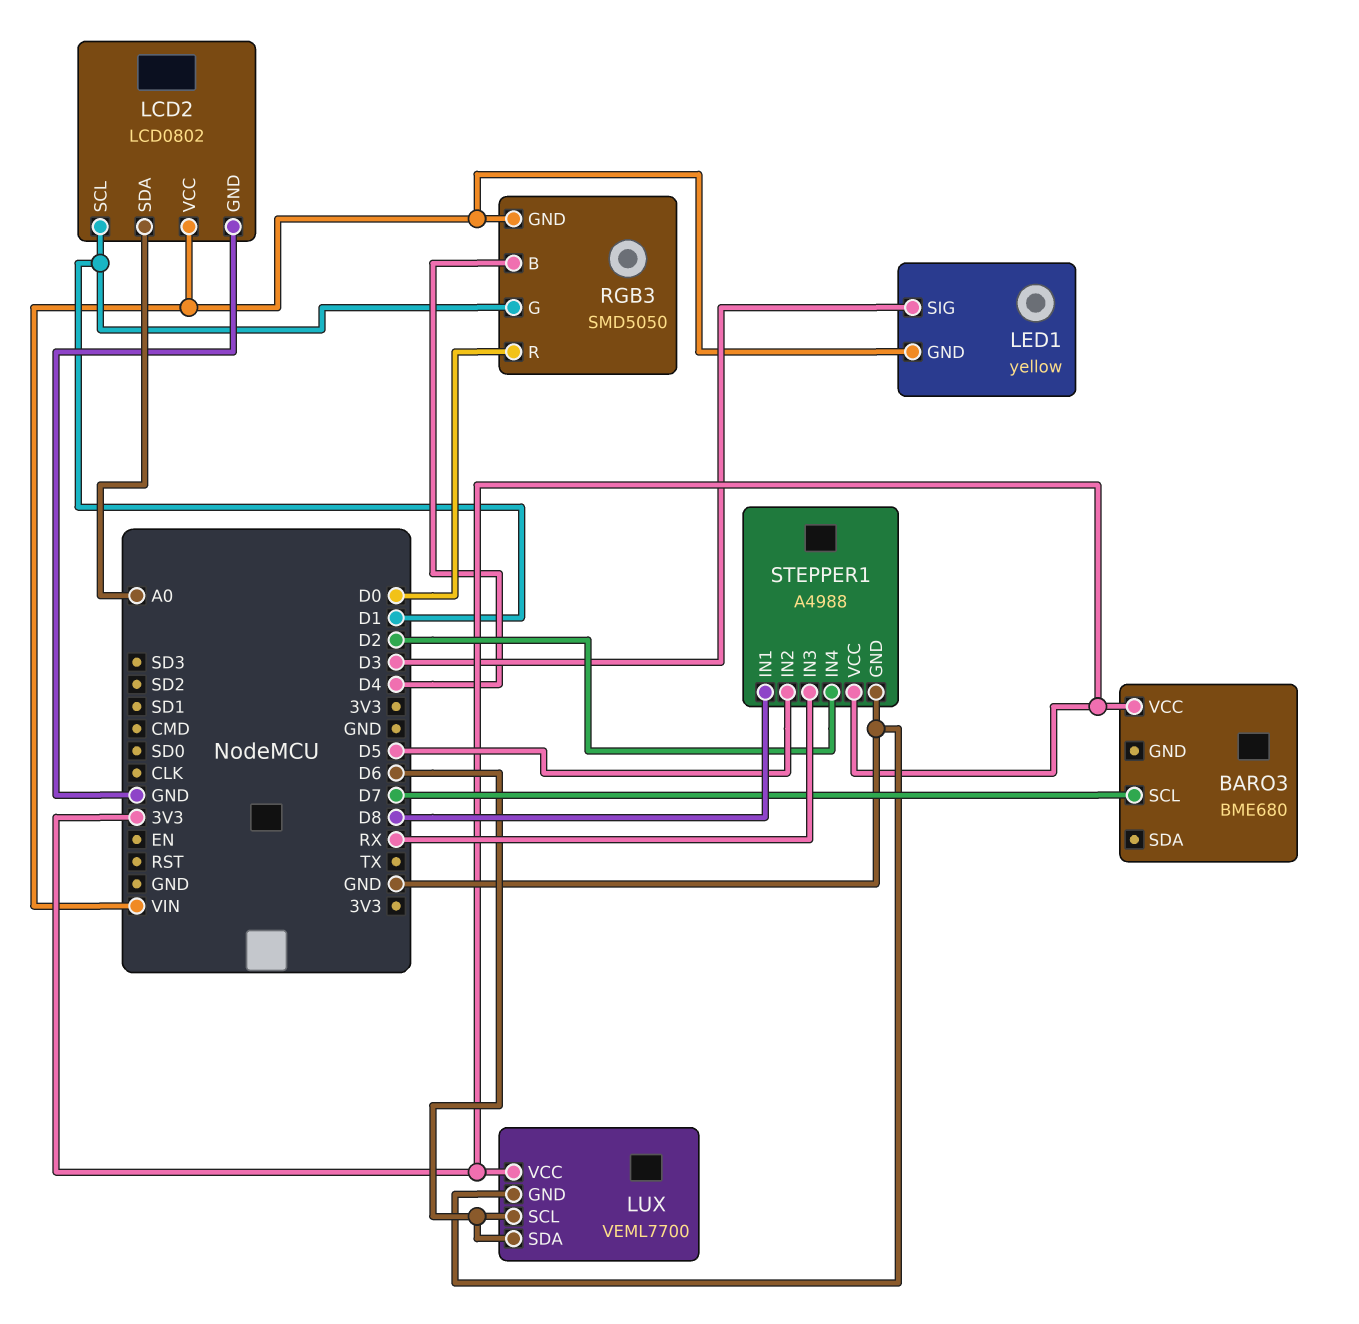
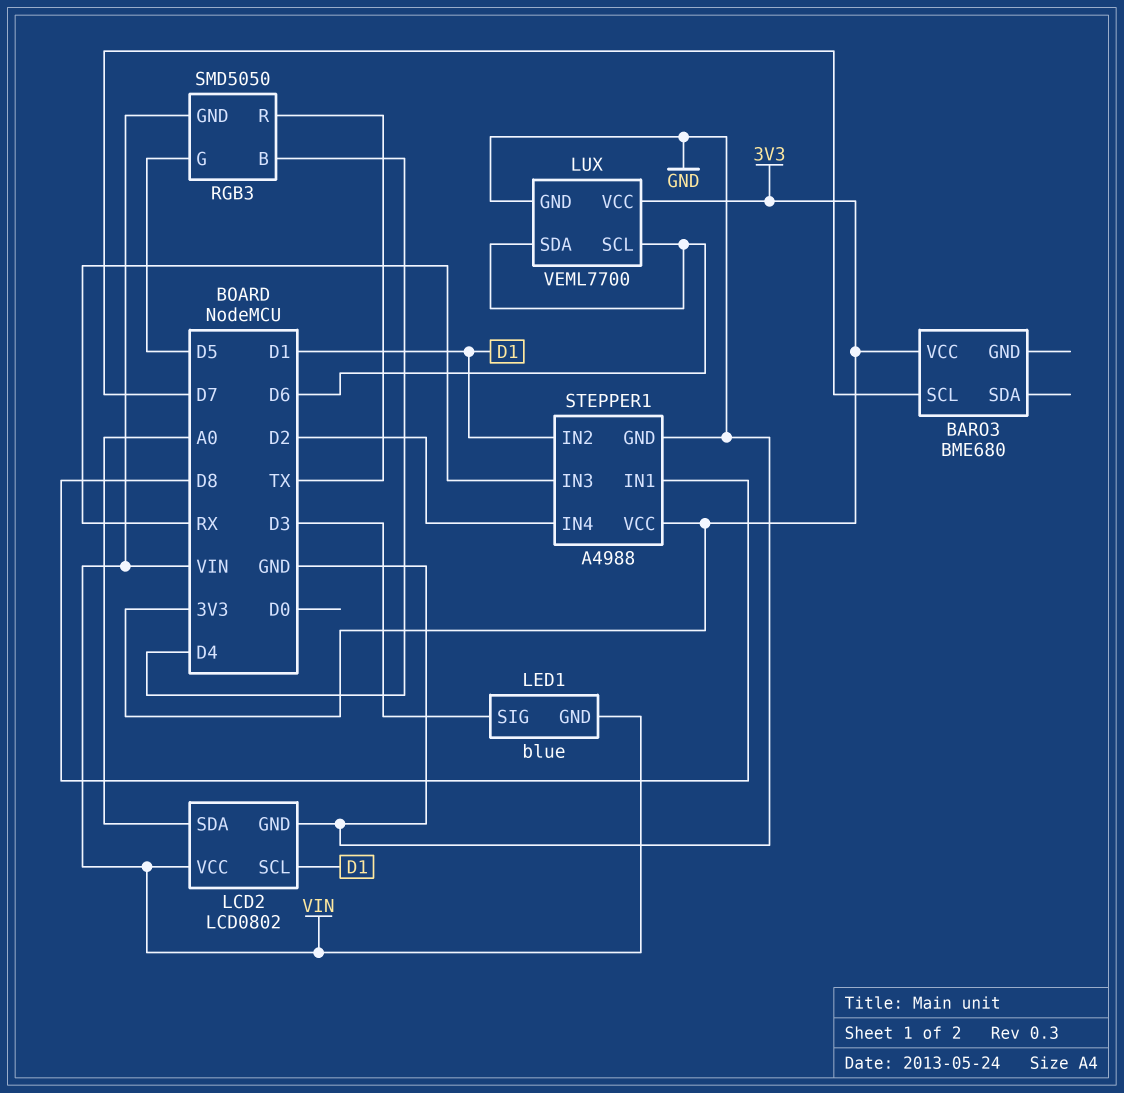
LED1: yellow -> blue
RGB3 pin G: D1 -> D5
RGB3 pin R: D0 -> TX
STEPPER1 pin IN2: D5 -> D1

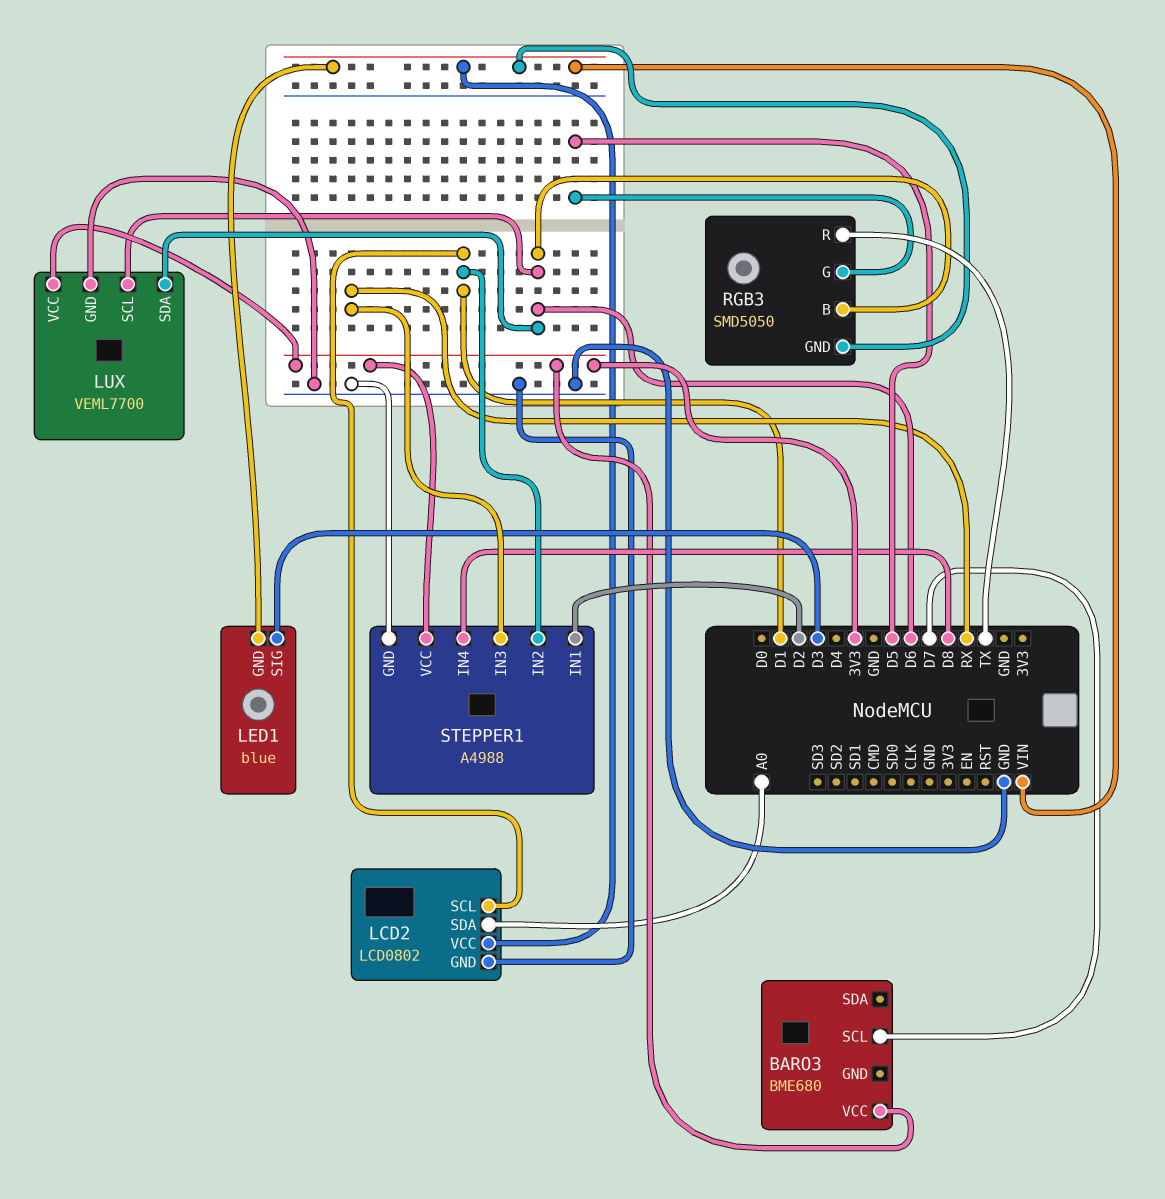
RGB3 pin B: D4 -> D6
STEPPER1 pin IN1: D8 -> D2
STEPPER1 pin IN4: D2 -> D8

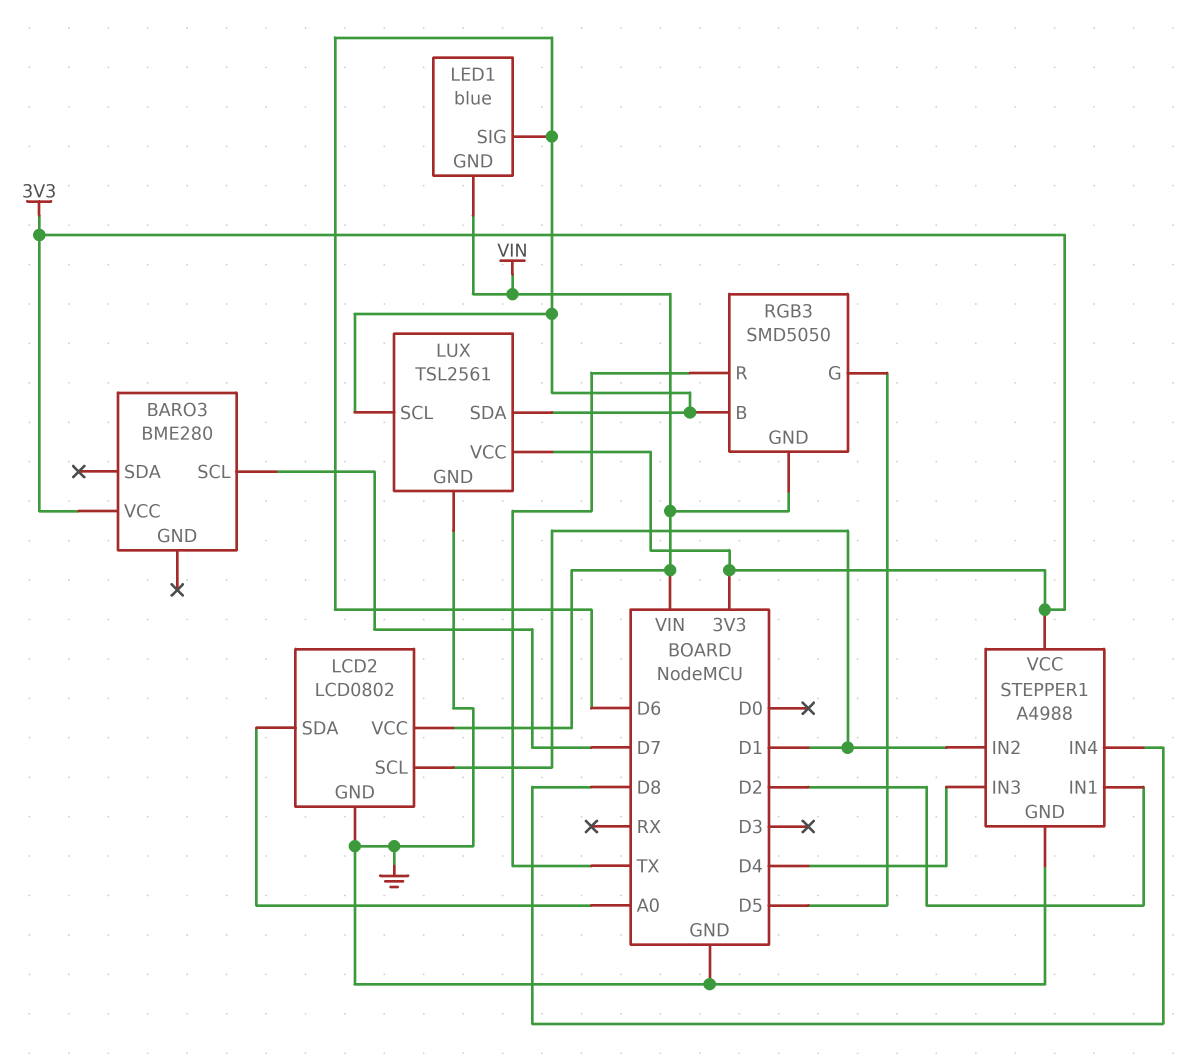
BARO3: BME680 -> BME280
LED1 pin SIG: D3 -> D6
LUX: VEML7700 -> TSL2561
STEPPER1 pin IN3: RX -> D4

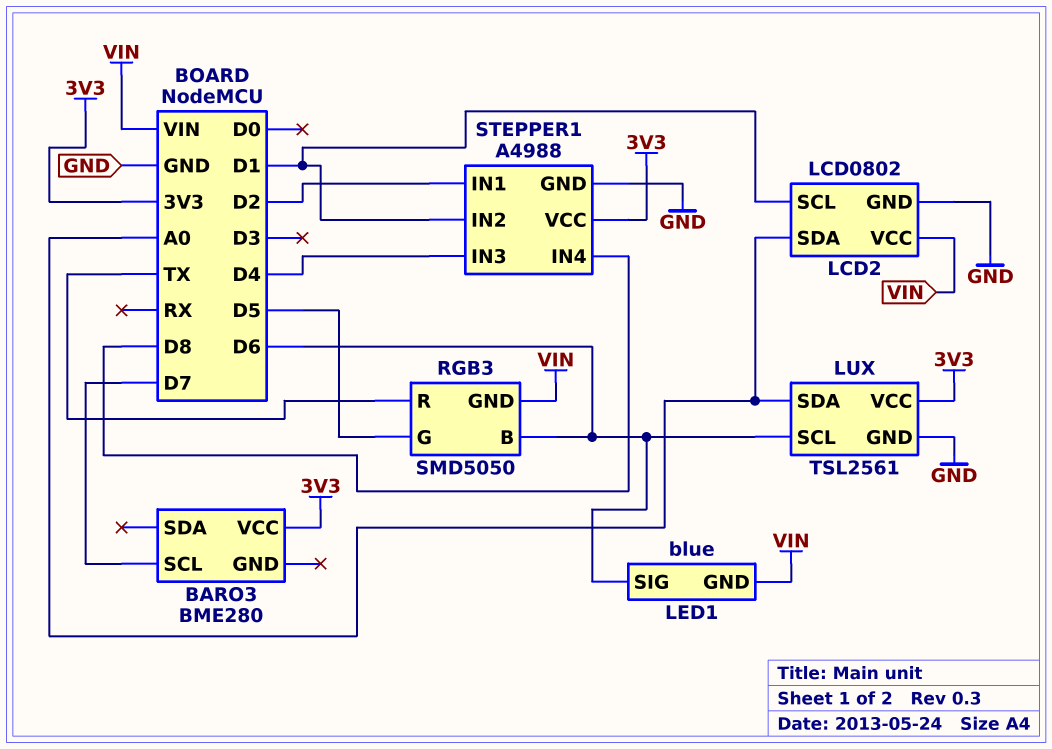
LUX pin SDA: D6 -> A0

